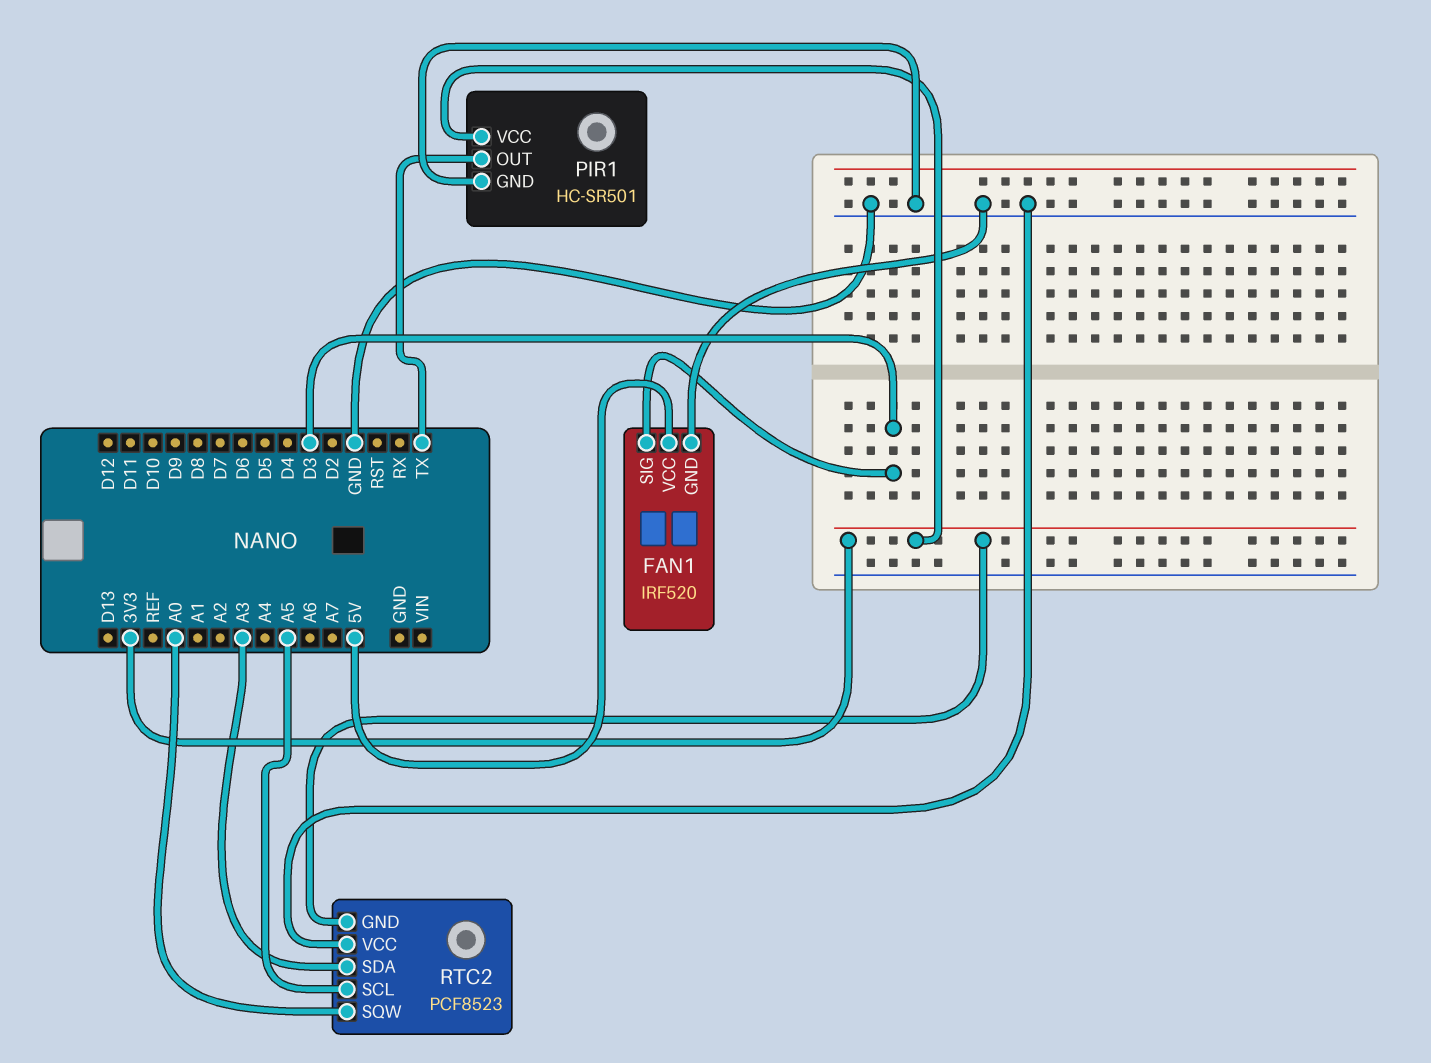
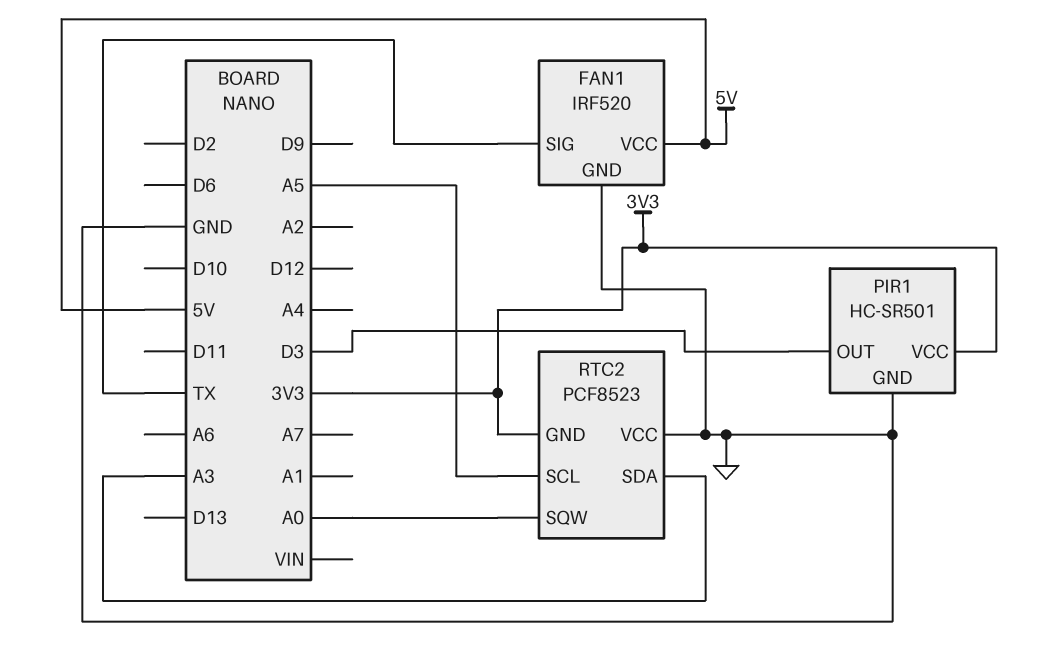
FAN1 pin SIG: D3 -> TX
PIR1 pin OUT: TX -> D3

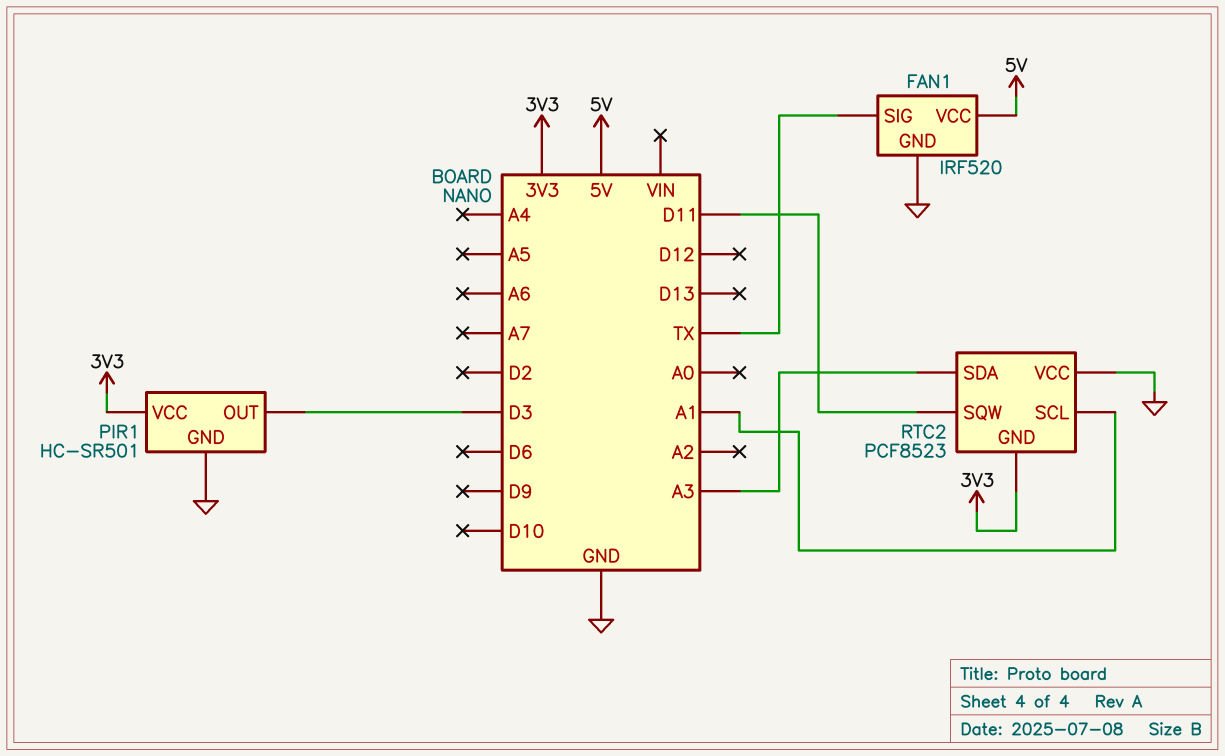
RTC2 pin SCL: A5 -> A1
RTC2 pin SQW: A0 -> D11

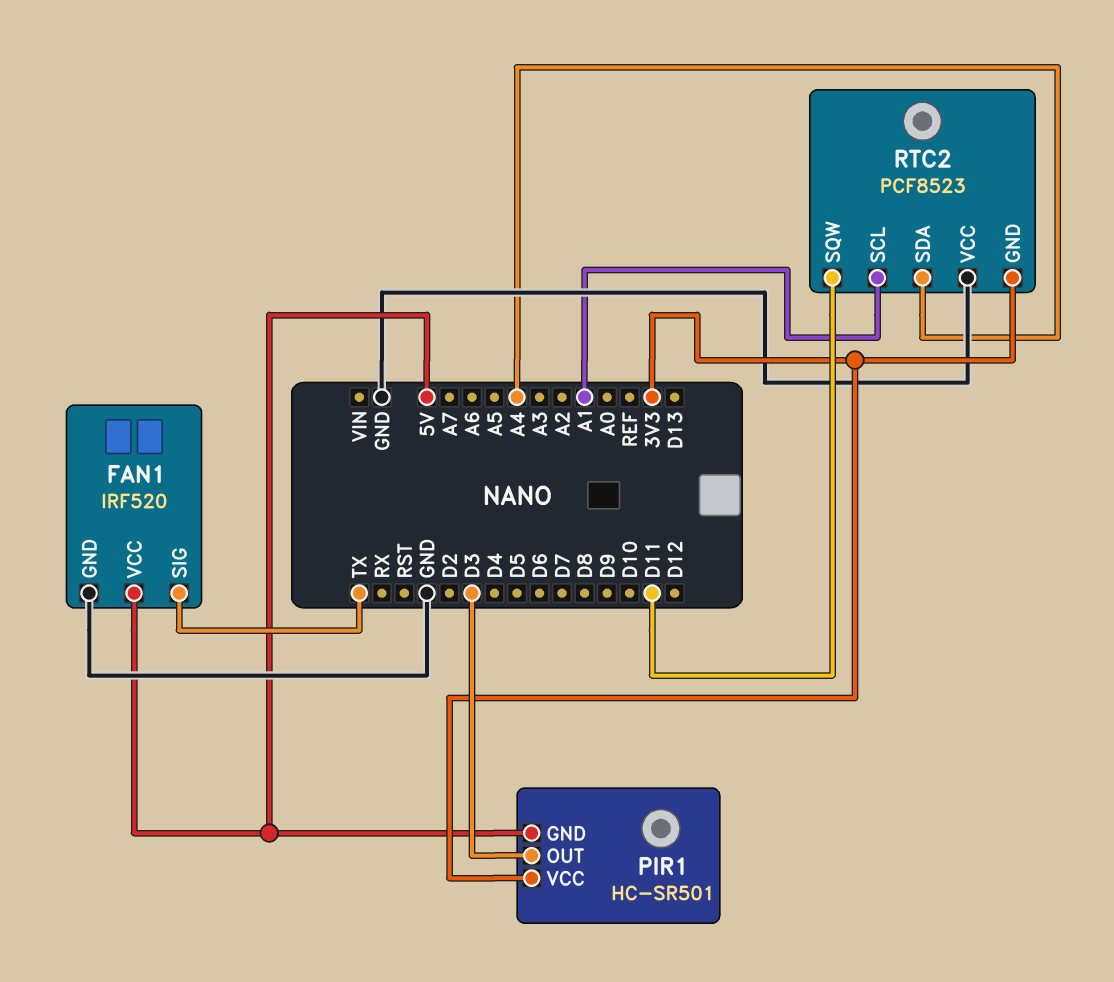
PIR1 pin GND: GND -> 5V
RTC2 pin SDA: A3 -> A4

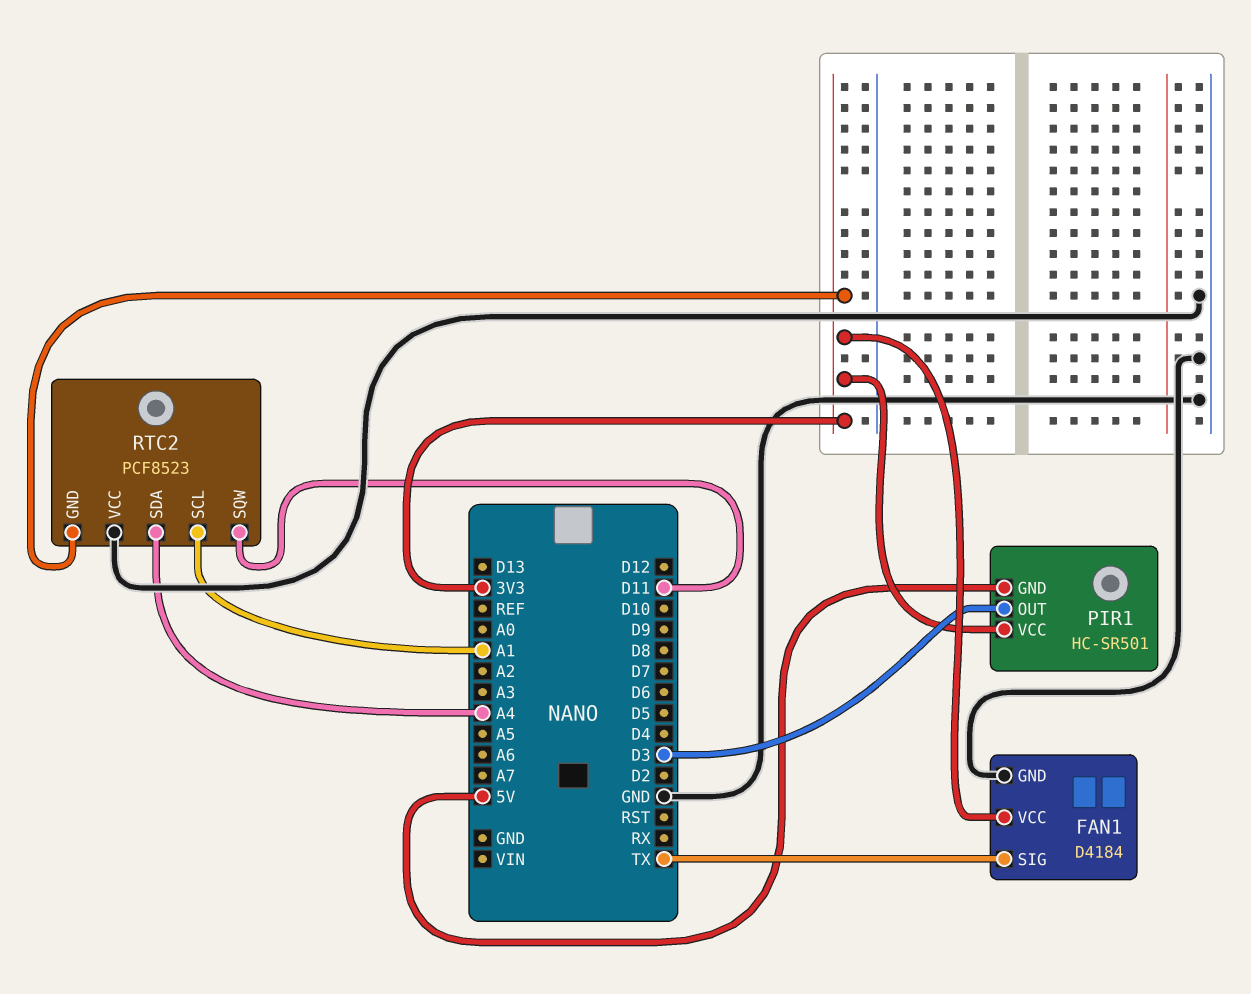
FAN1: IRF520 -> D4184
FAN1 pin VCC: 5V -> 3V3

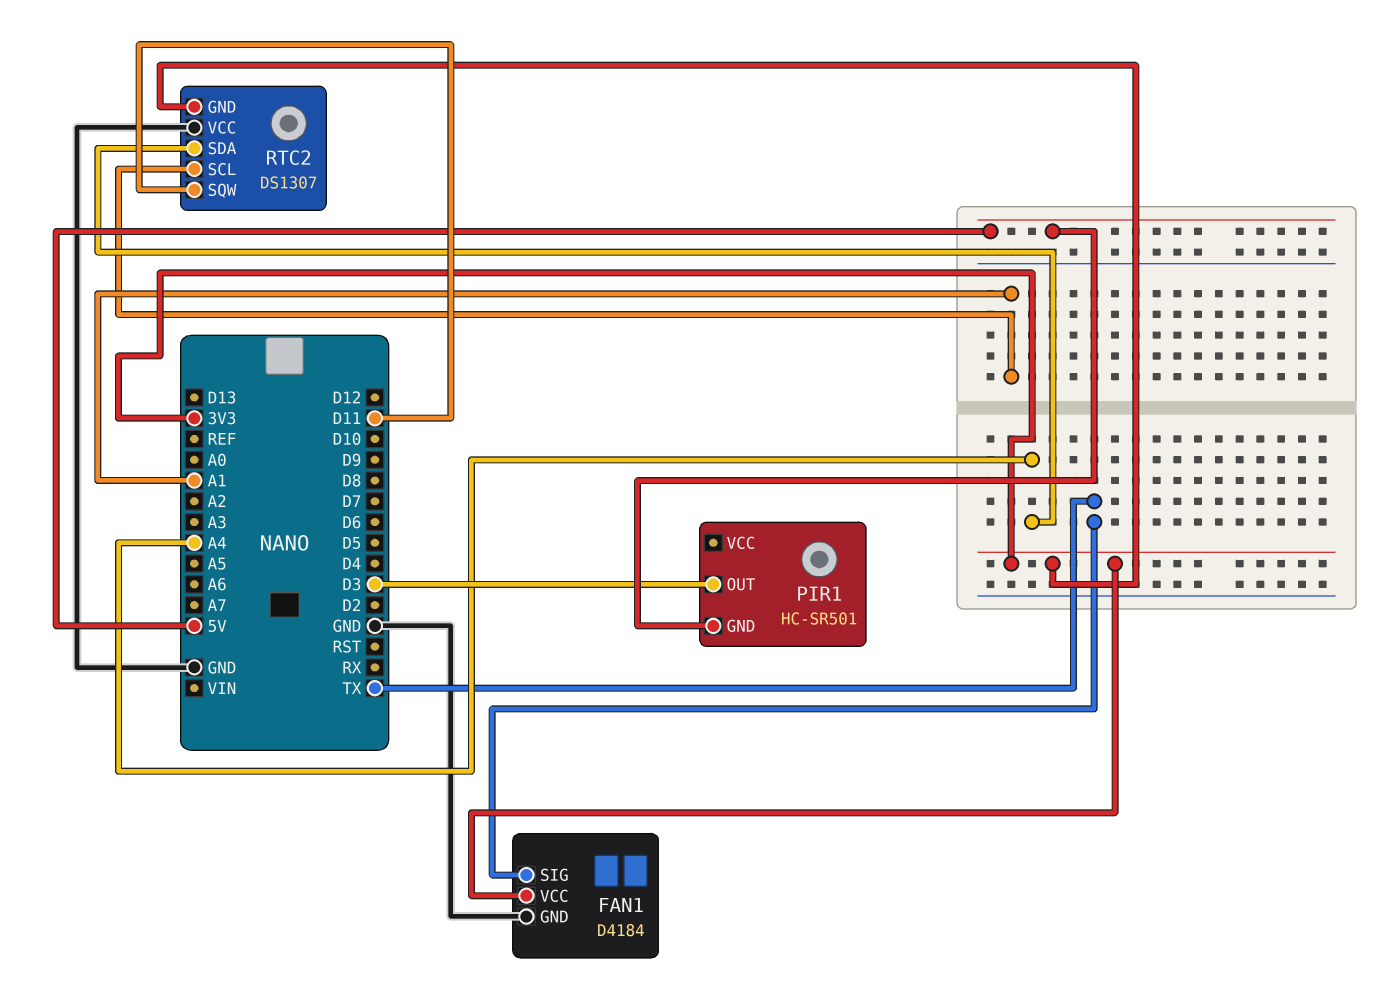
PIR1 pin VCC: 3V3 -> none
RTC2: PCF8523 -> DS1307

